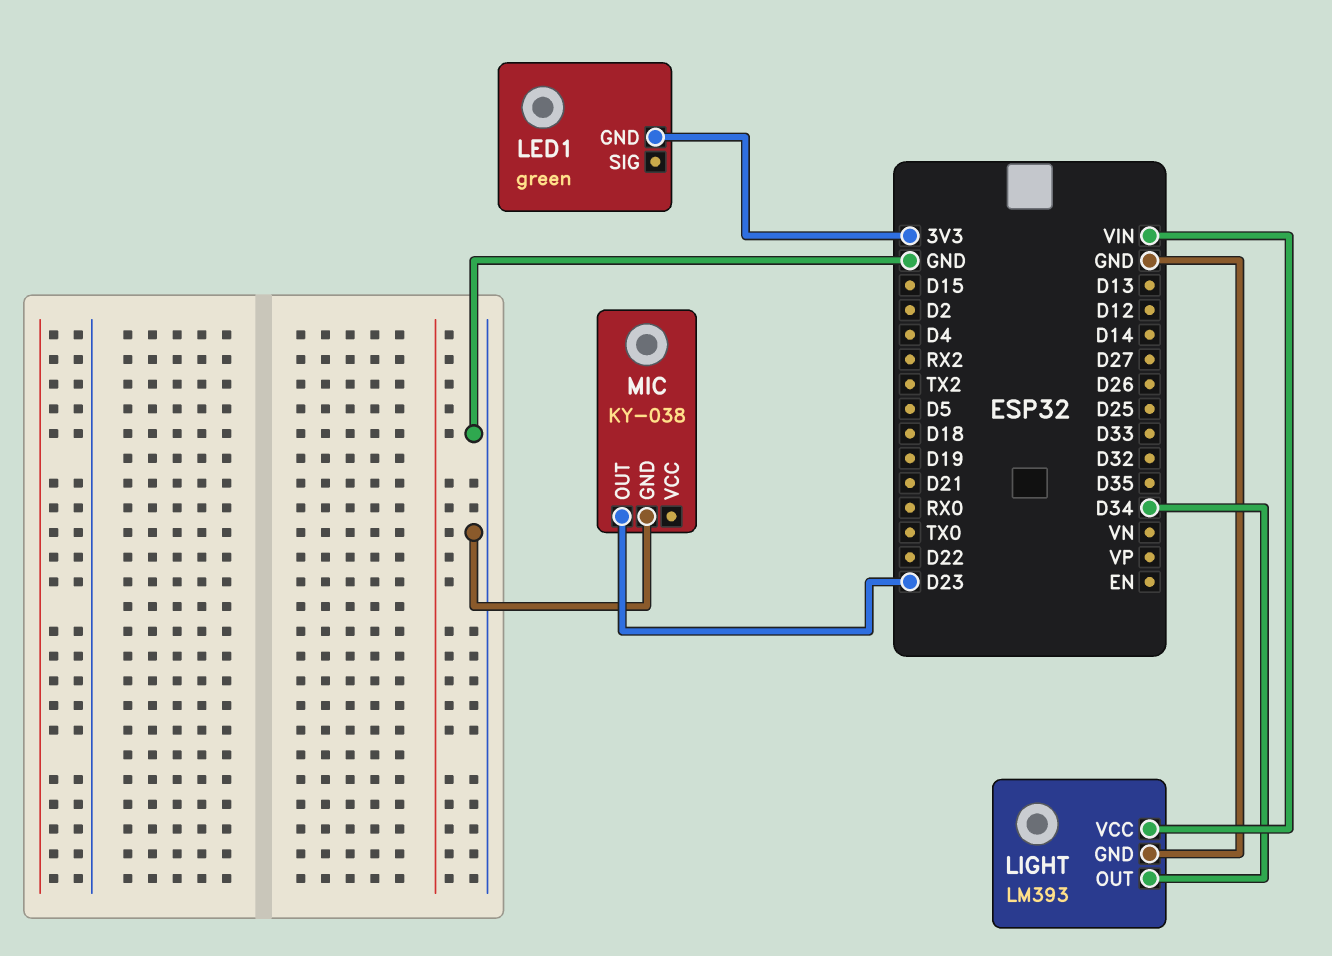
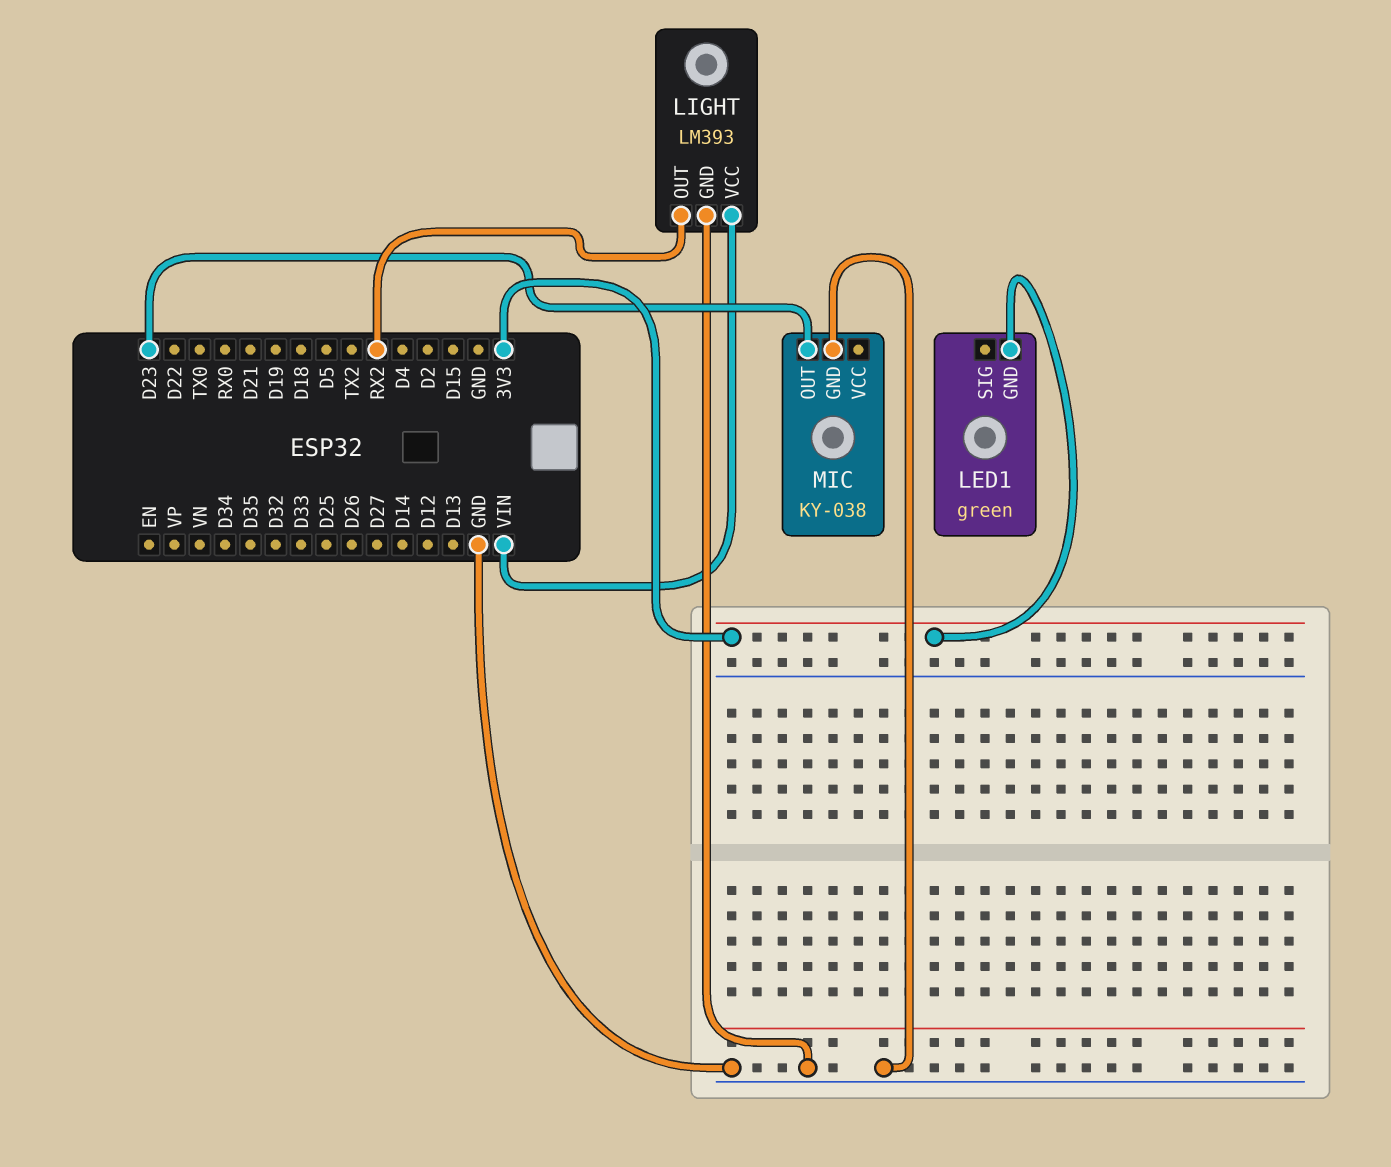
LIGHT pin OUT: D34 -> RX2

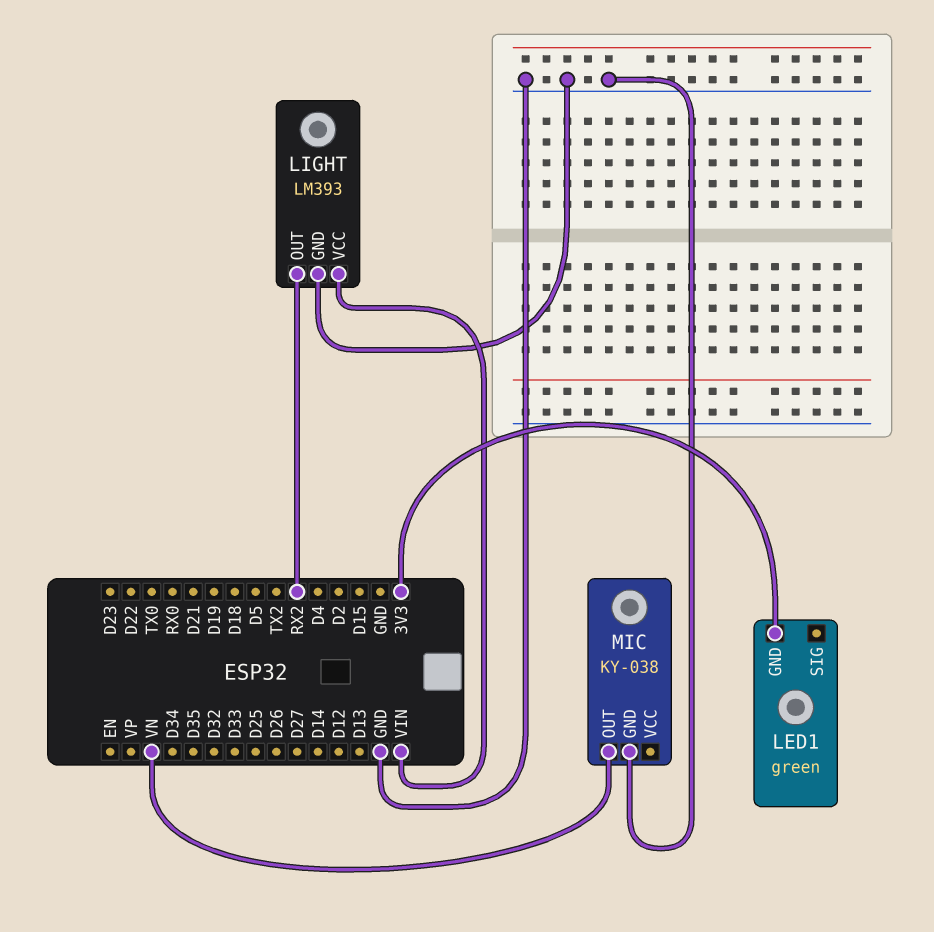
MIC pin OUT: D23 -> VN

